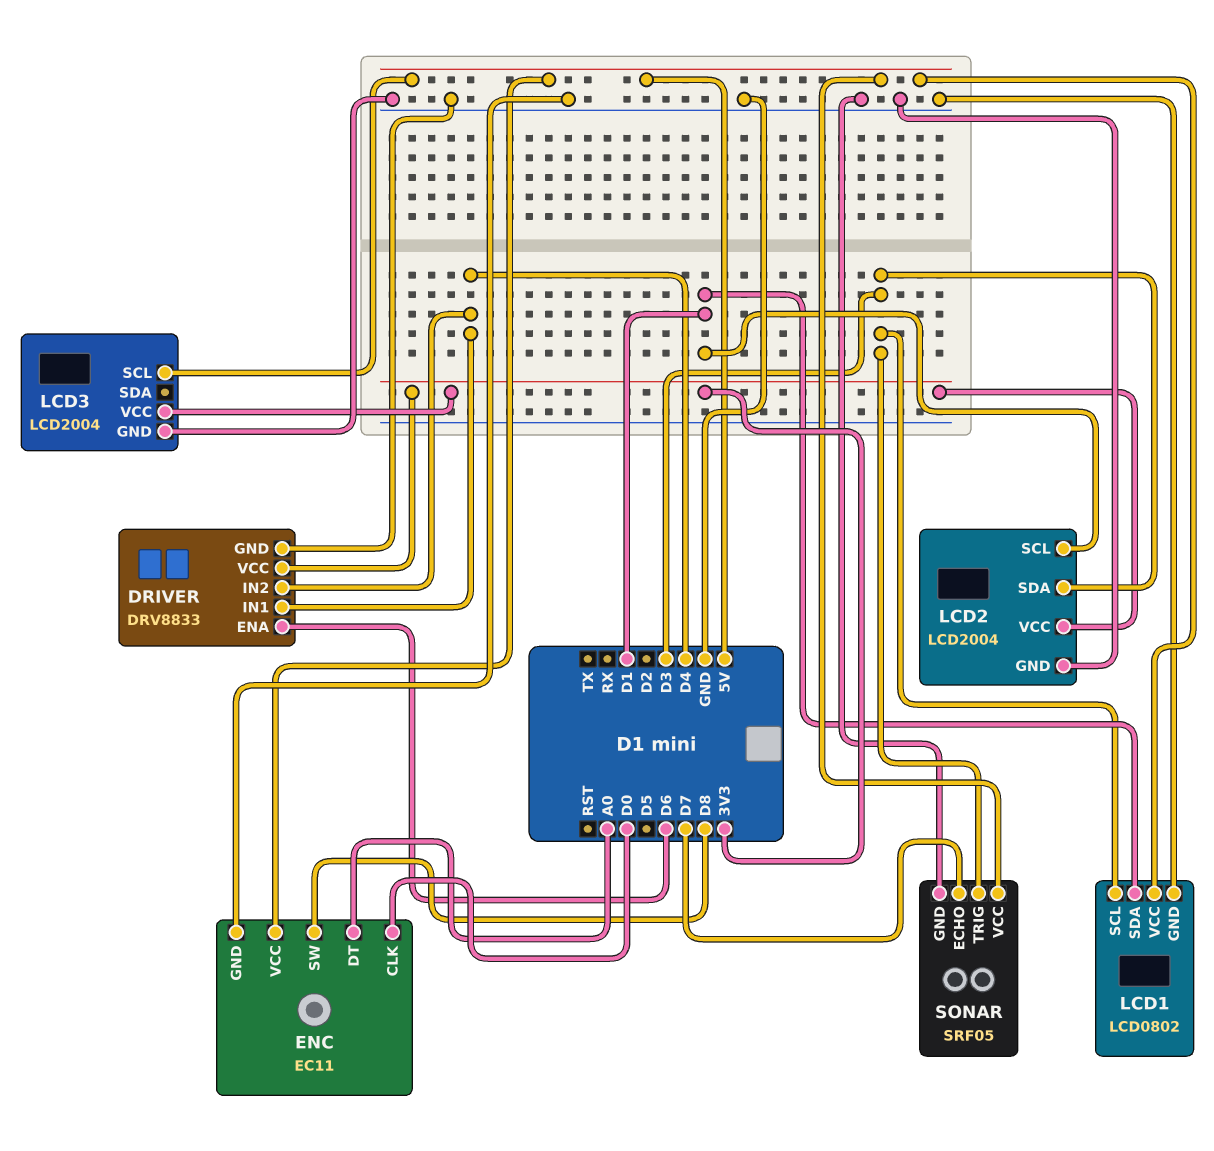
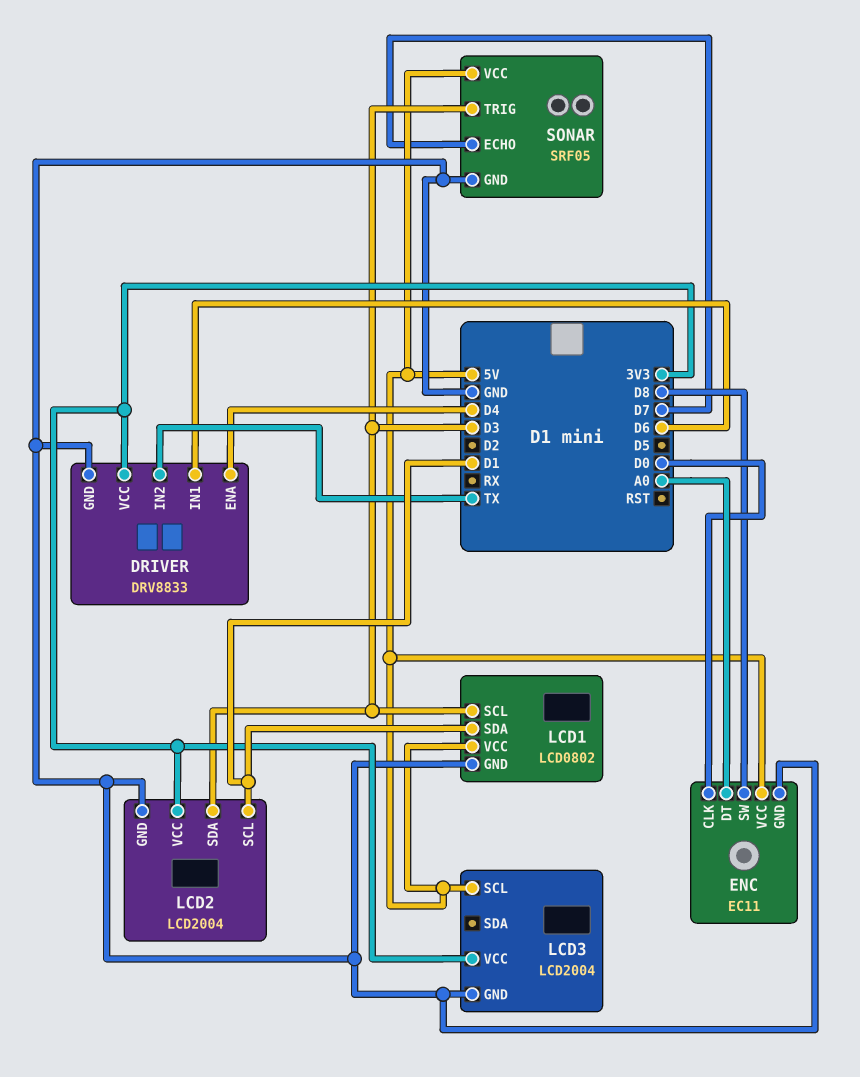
DRIVER pin ENA: D6 -> D4
DRIVER pin IN1: D4 -> D6
DRIVER pin IN2: D4 -> TX

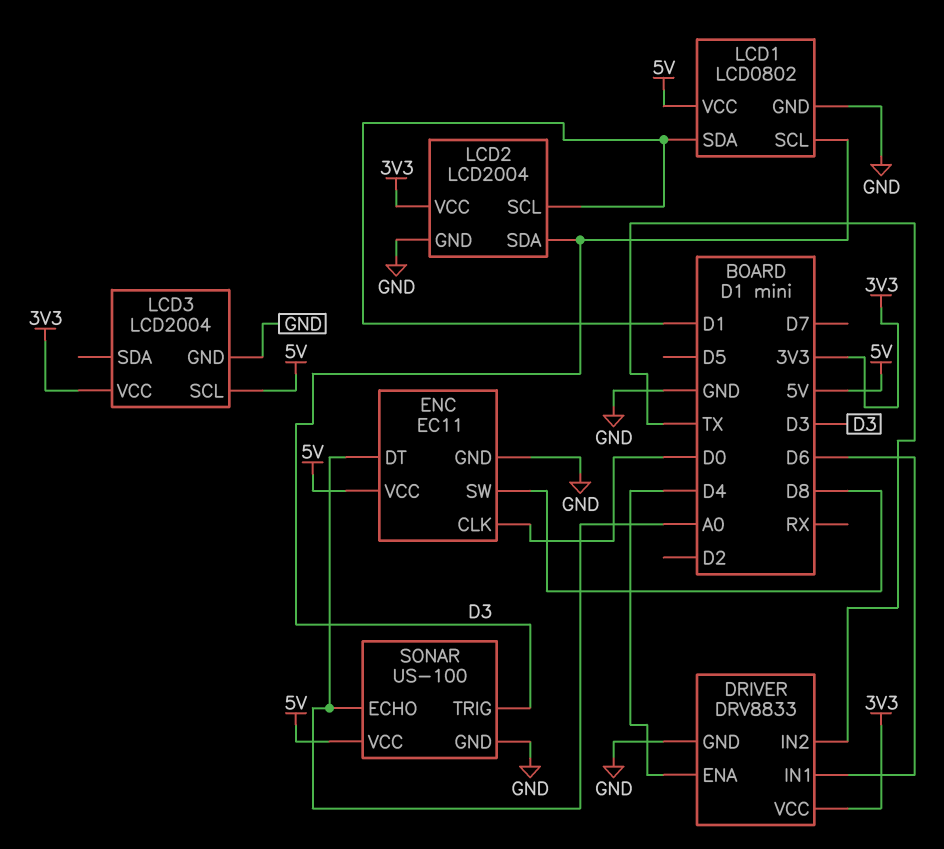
SONAR: SRF05 -> US-100
SONAR pin ECHO: D7 -> A0

